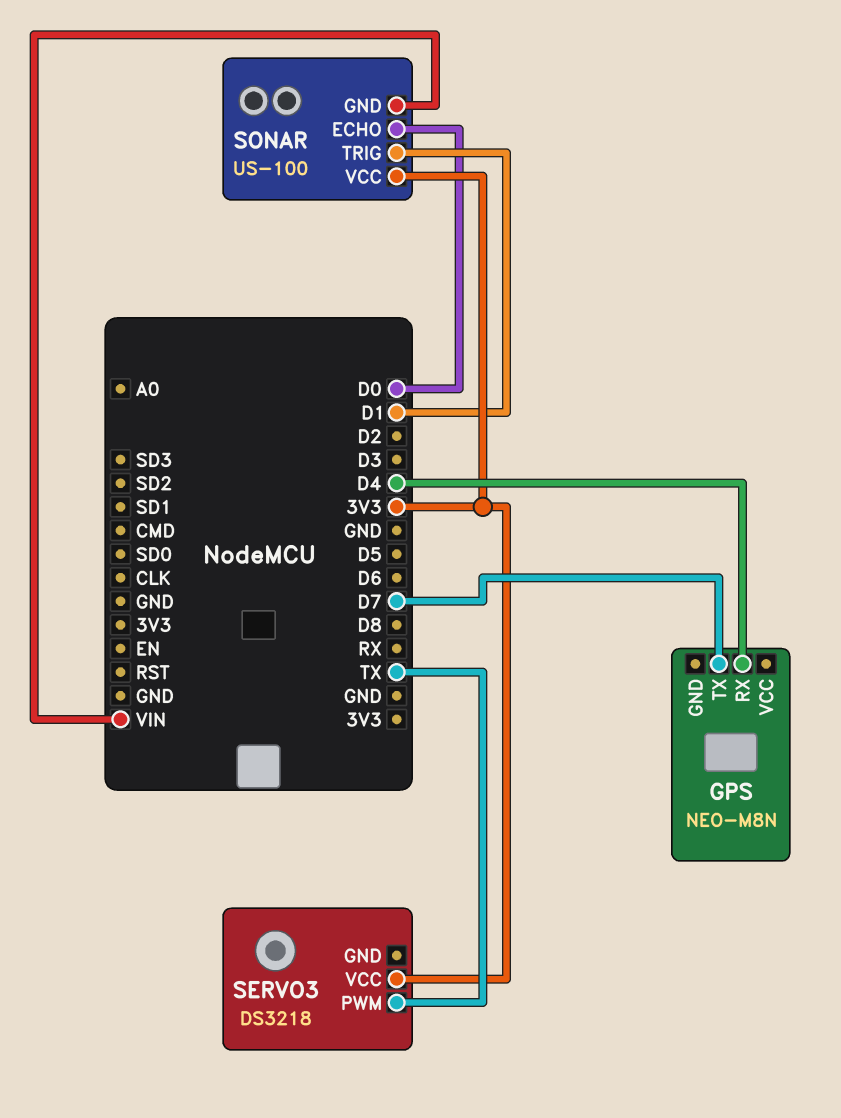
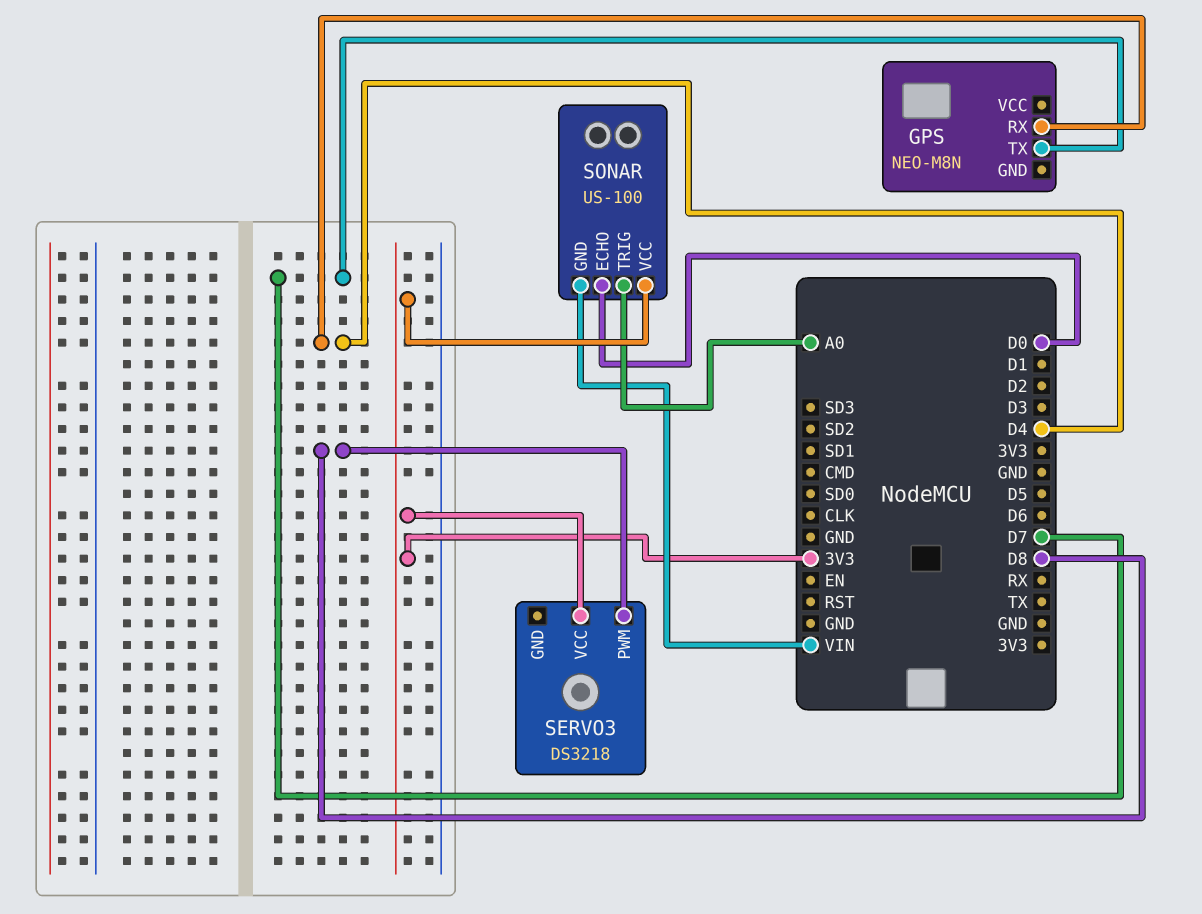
SERVO3 pin PWM: TX -> D8
SONAR pin TRIG: D1 -> A0

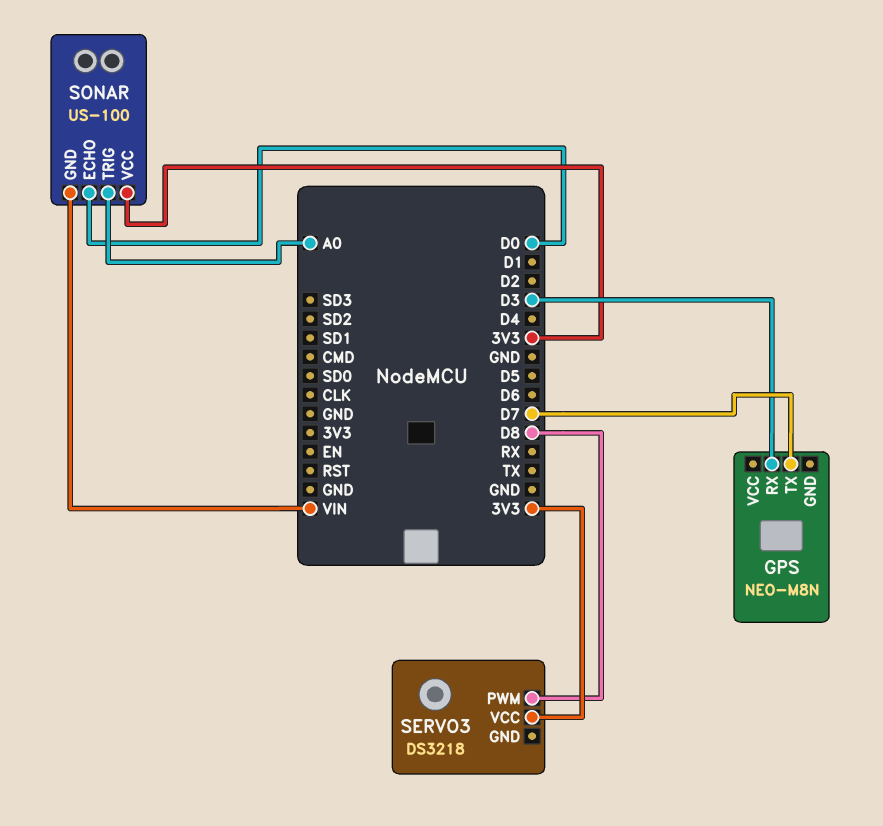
GPS pin RX: D4 -> D3

